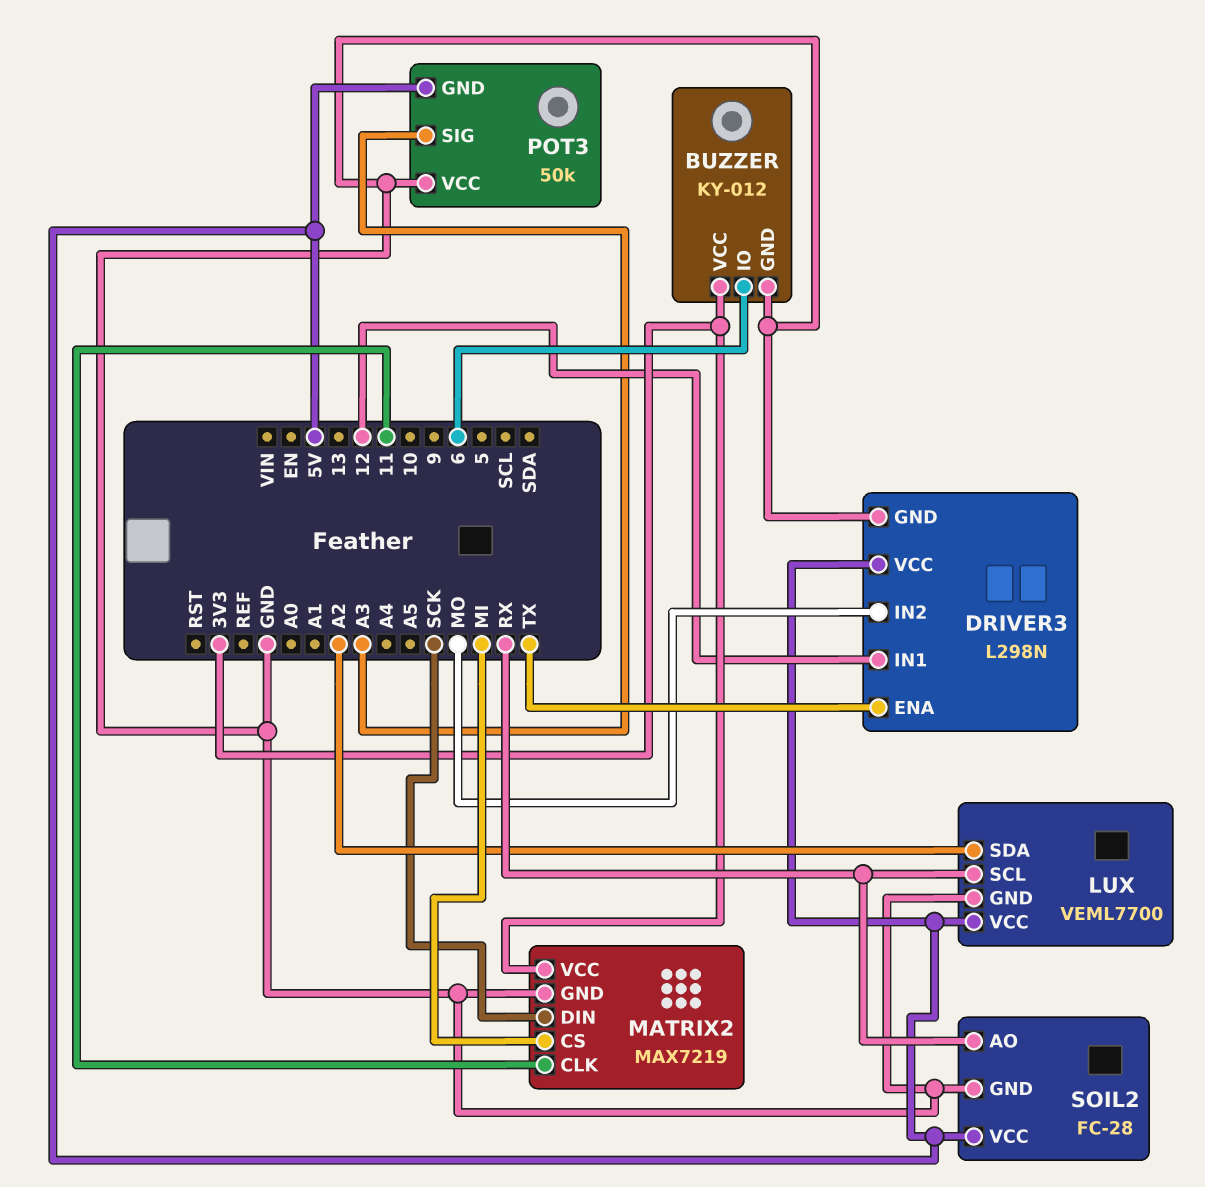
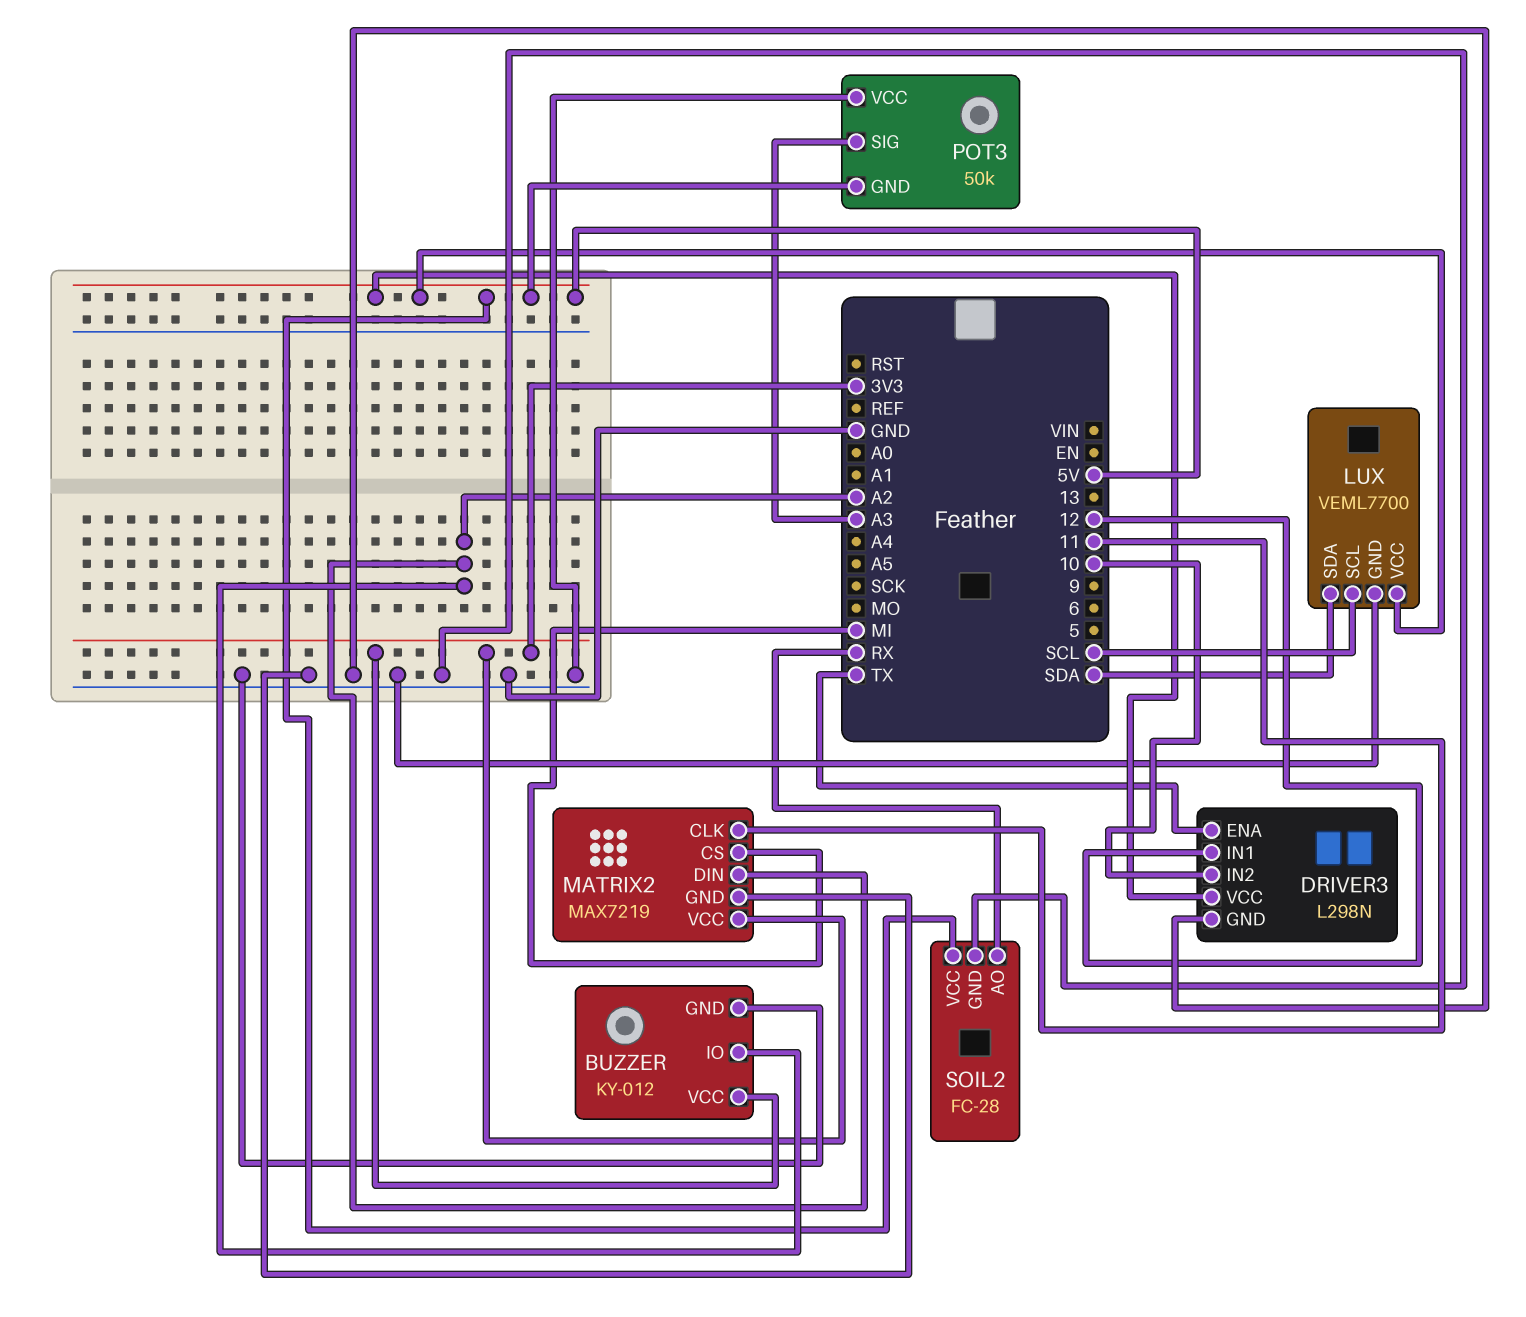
BUZZER pin IO: 6 -> A2
DRIVER3 pin IN2: MO -> 10
LUX pin SCL: RX -> SCL
LUX pin SDA: A2 -> SDA
MATRIX2 pin DIN: SCK -> A2

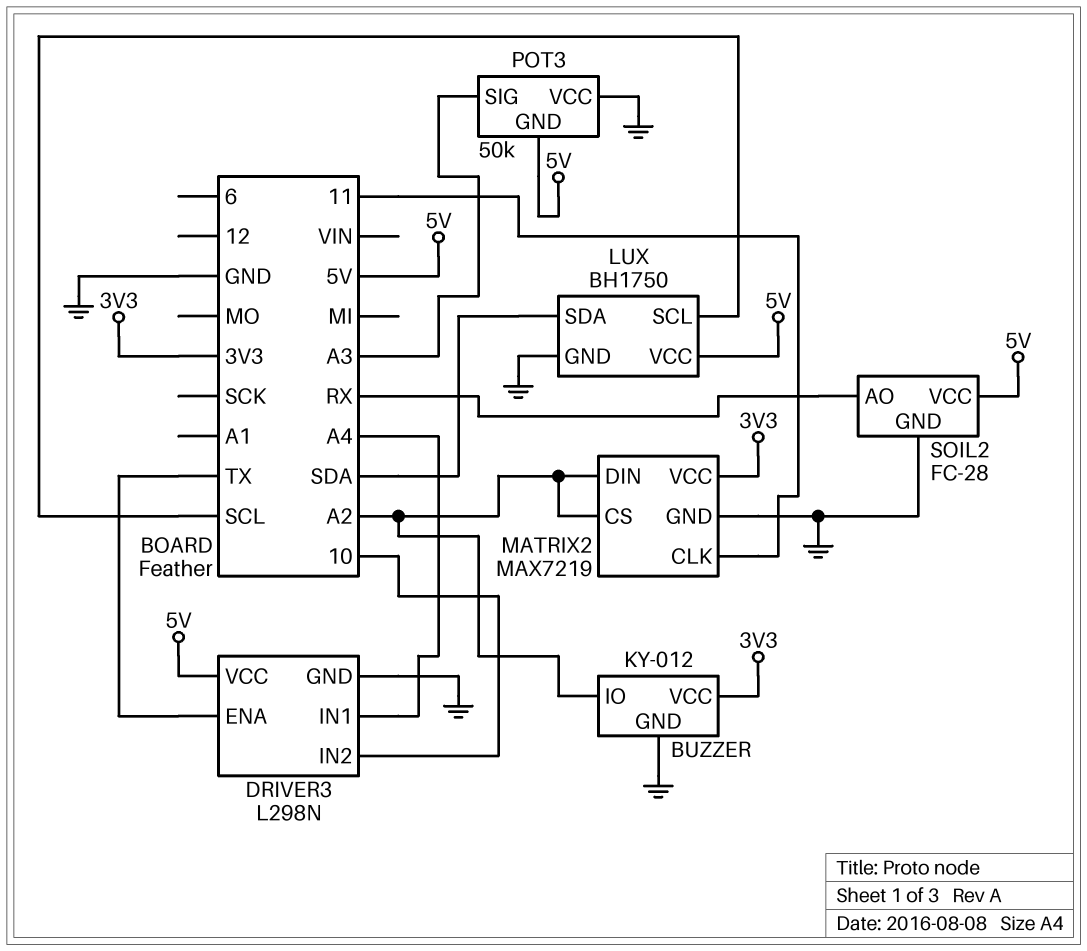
DRIVER3 pin IN1: 12 -> A4
LUX: VEML7700 -> BH1750
MATRIX2 pin CS: MI -> A2

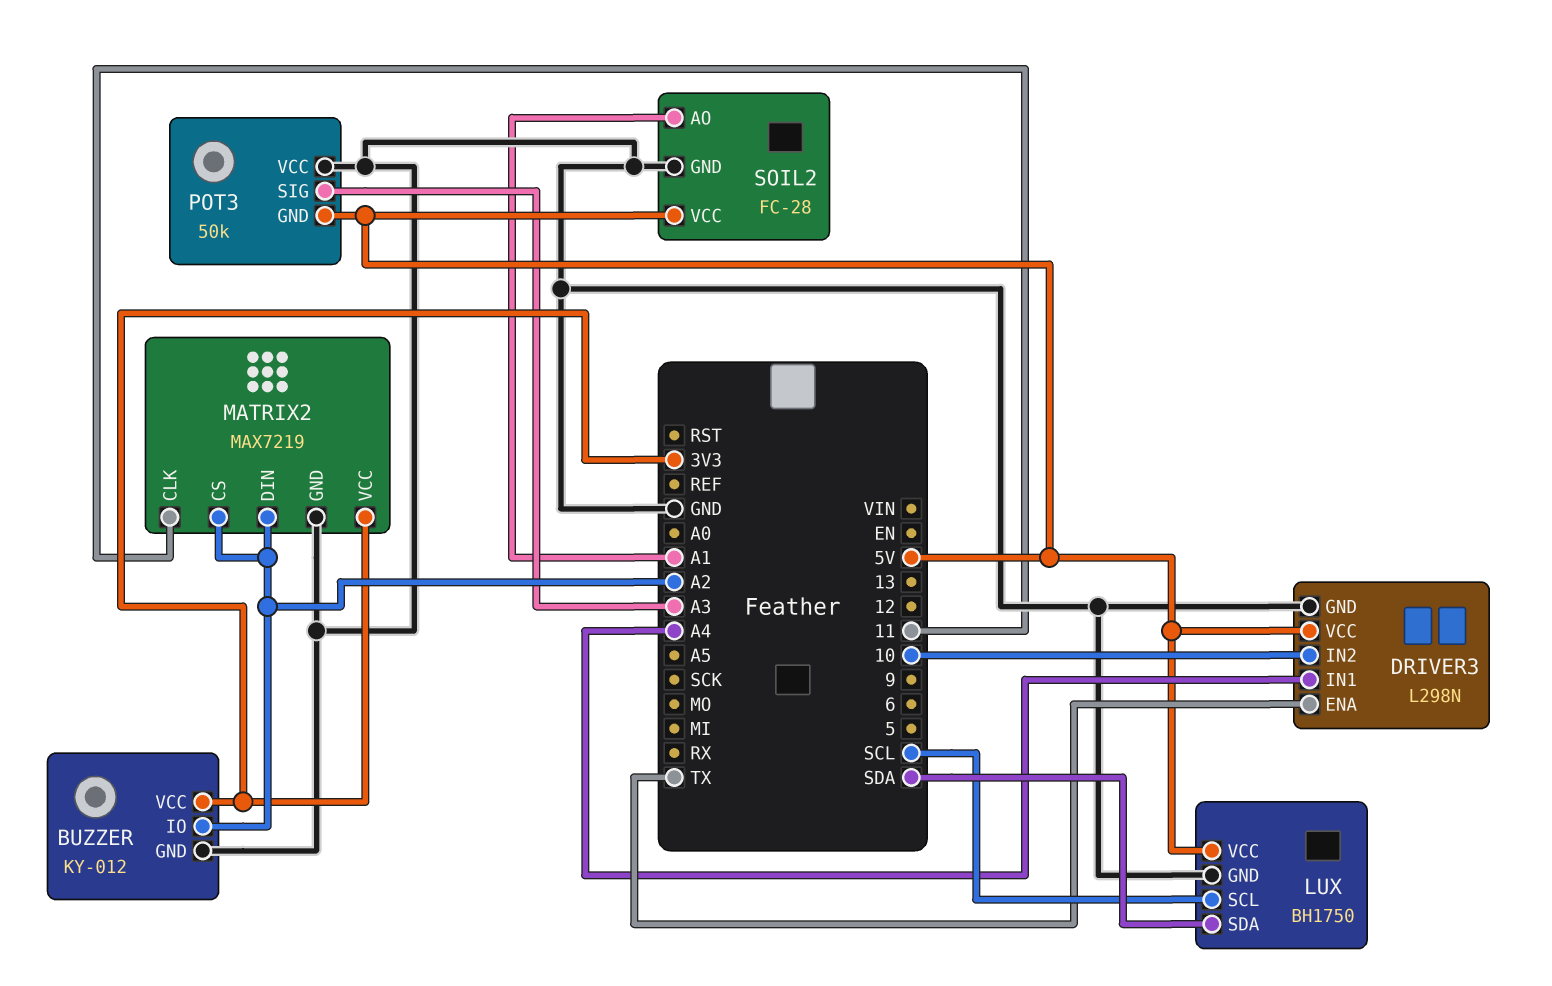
SOIL2 pin AO: RX -> A1

